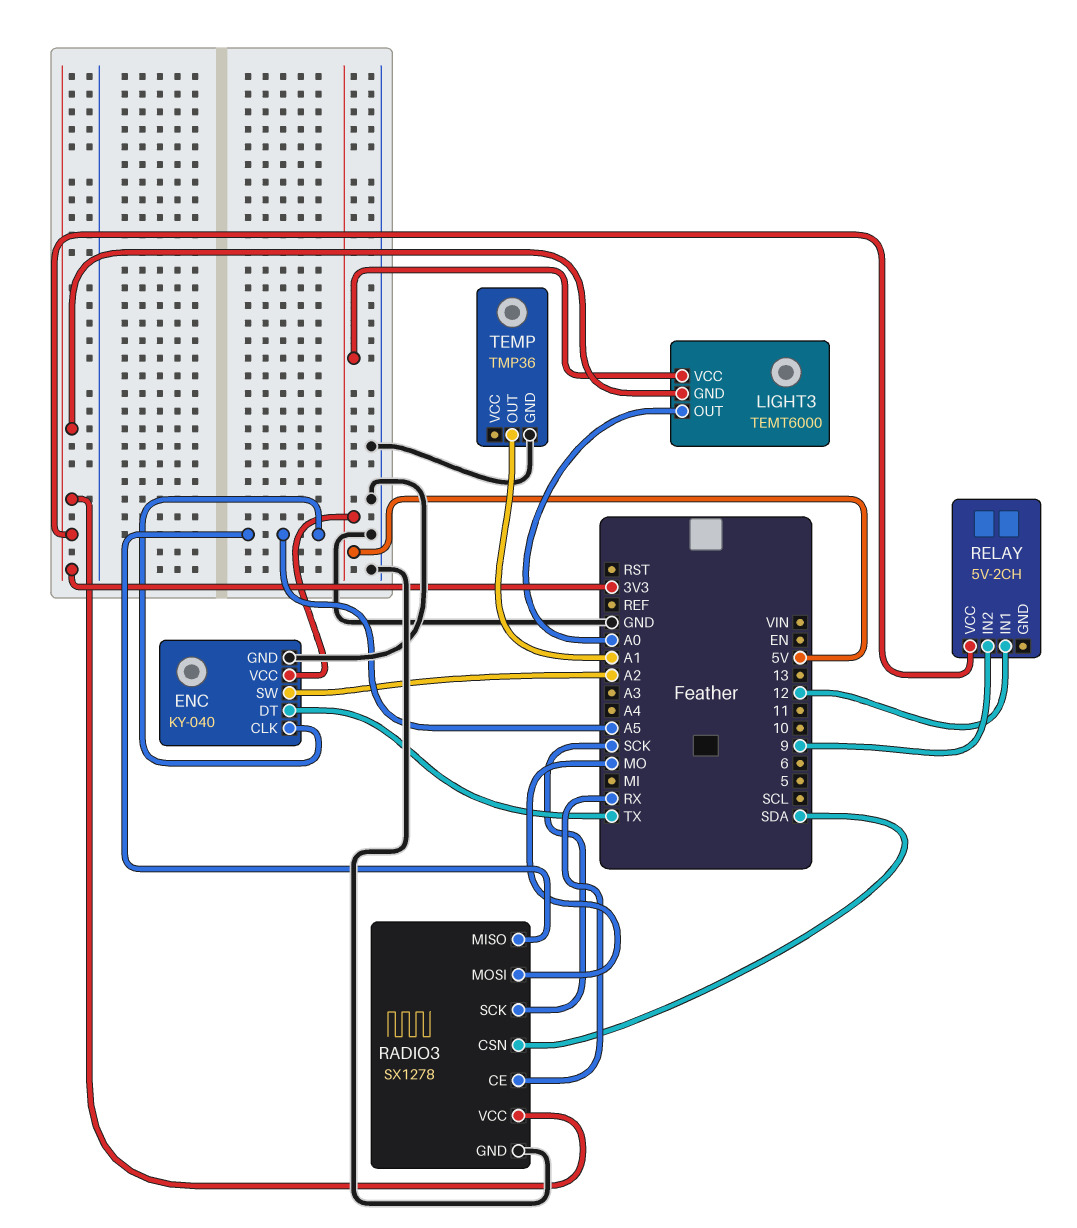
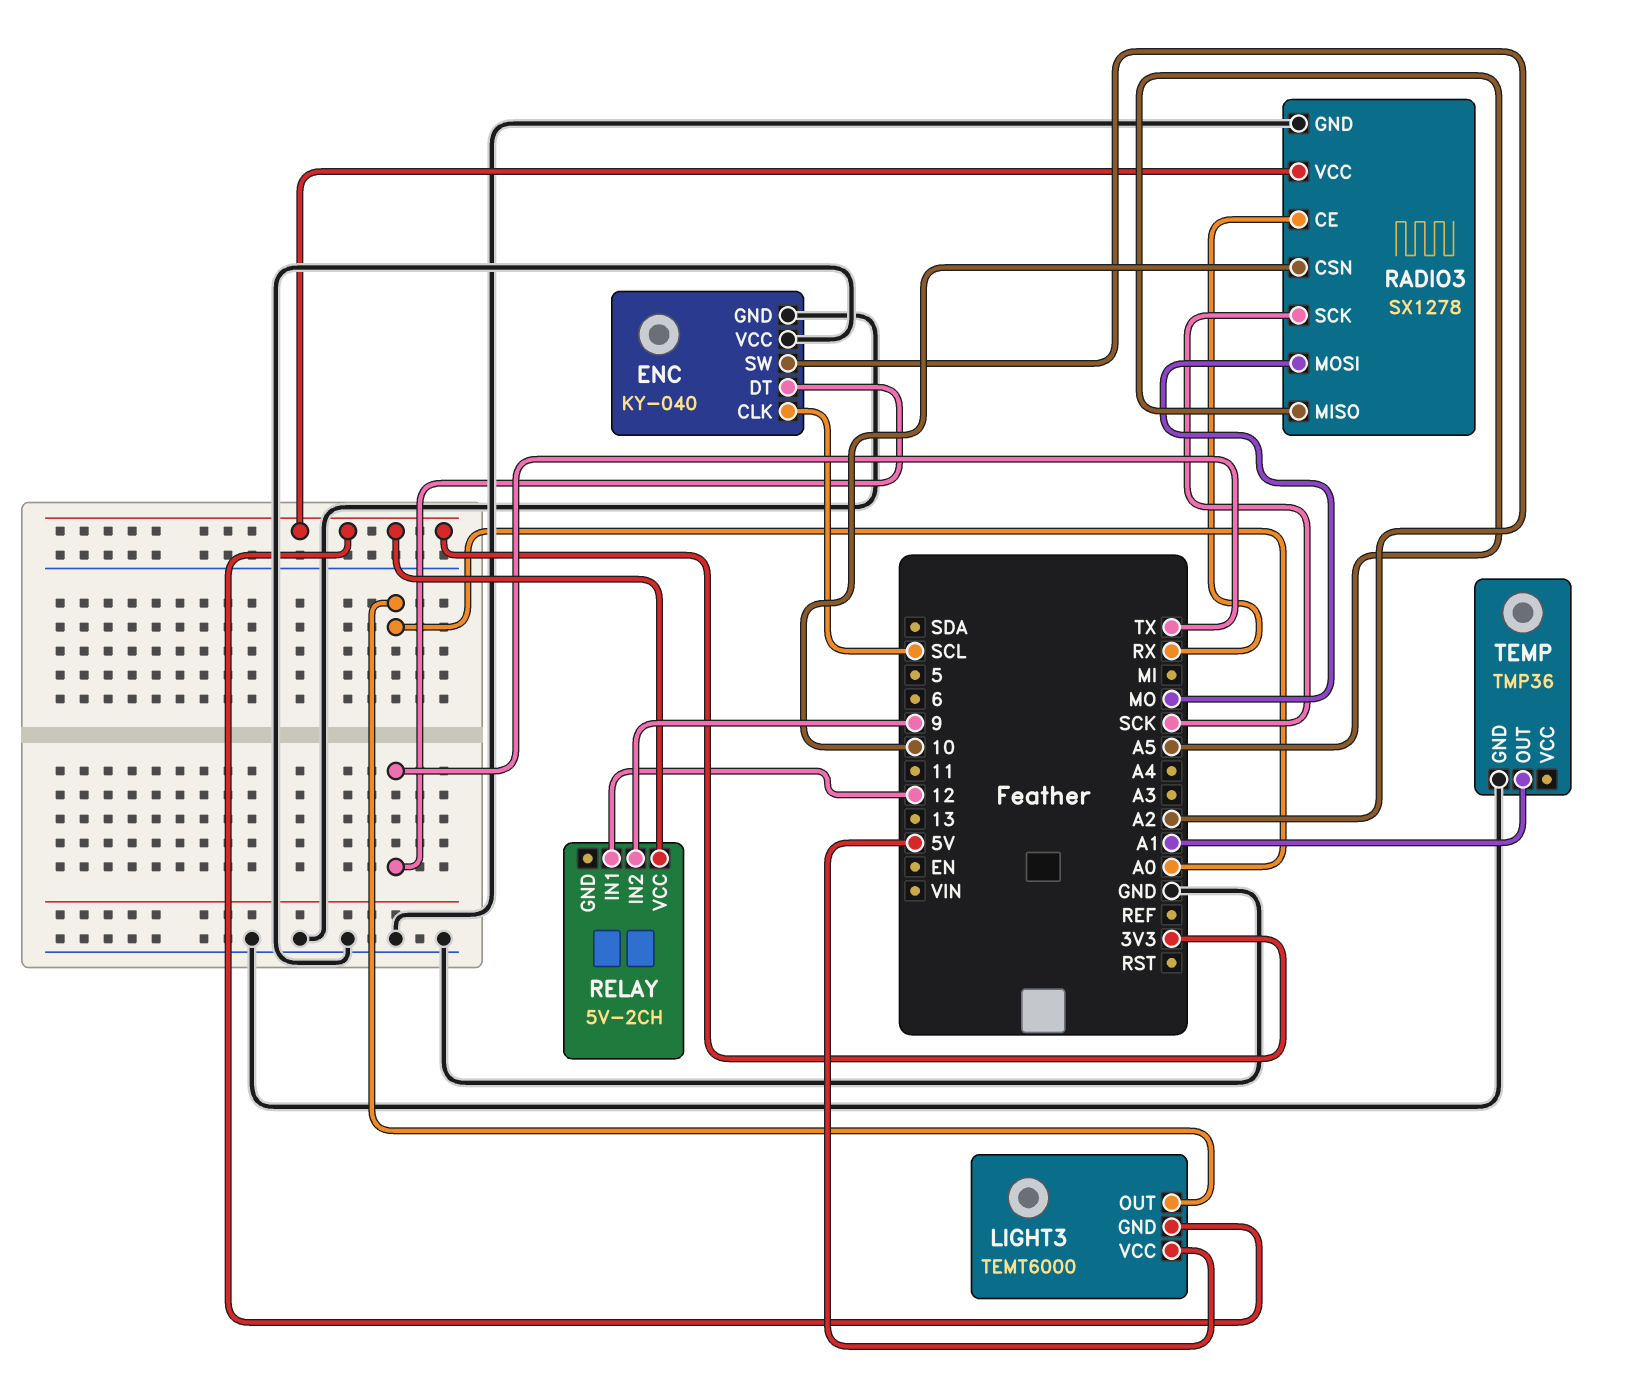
ENC pin CLK: A5 -> SCL
ENC pin VCC: 5V -> GND
RADIO3 pin CSN: SDA -> 10

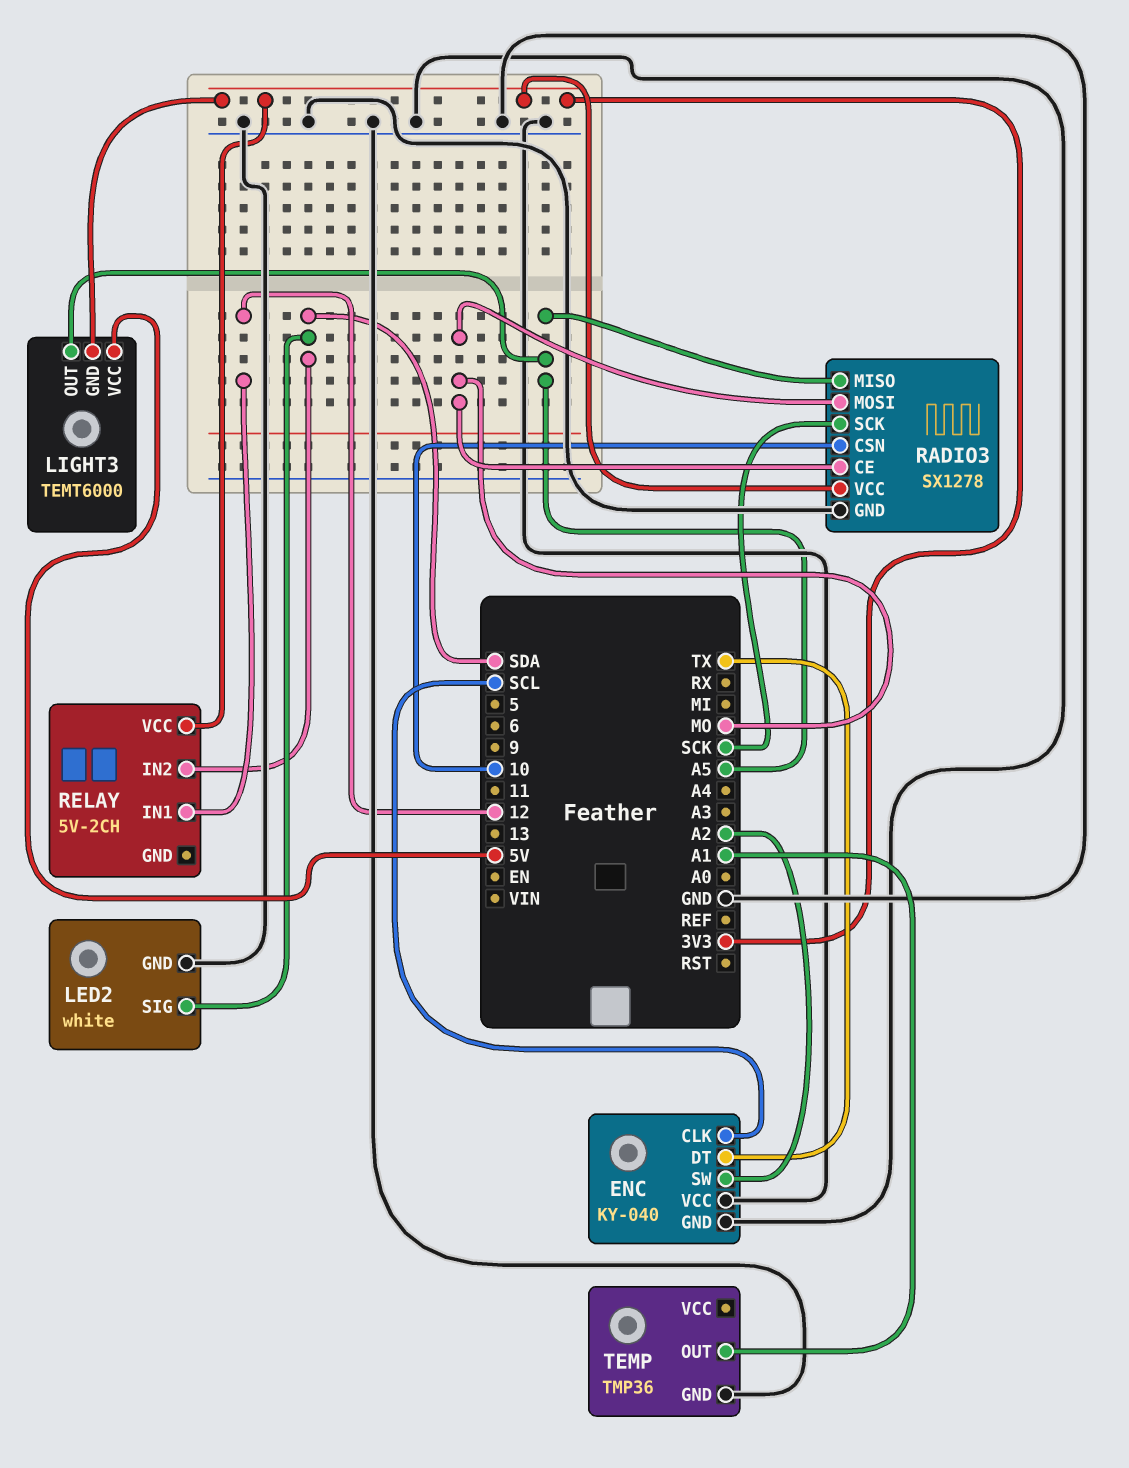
LED2: none -> white
LED2 pin GND: none -> GND
LED2 pin SIG: none -> SDA
LIGHT3 pin OUT: A0 -> A5
RADIO3 pin CE: RX -> MO
RELAY pin IN2: 9 -> SDA

